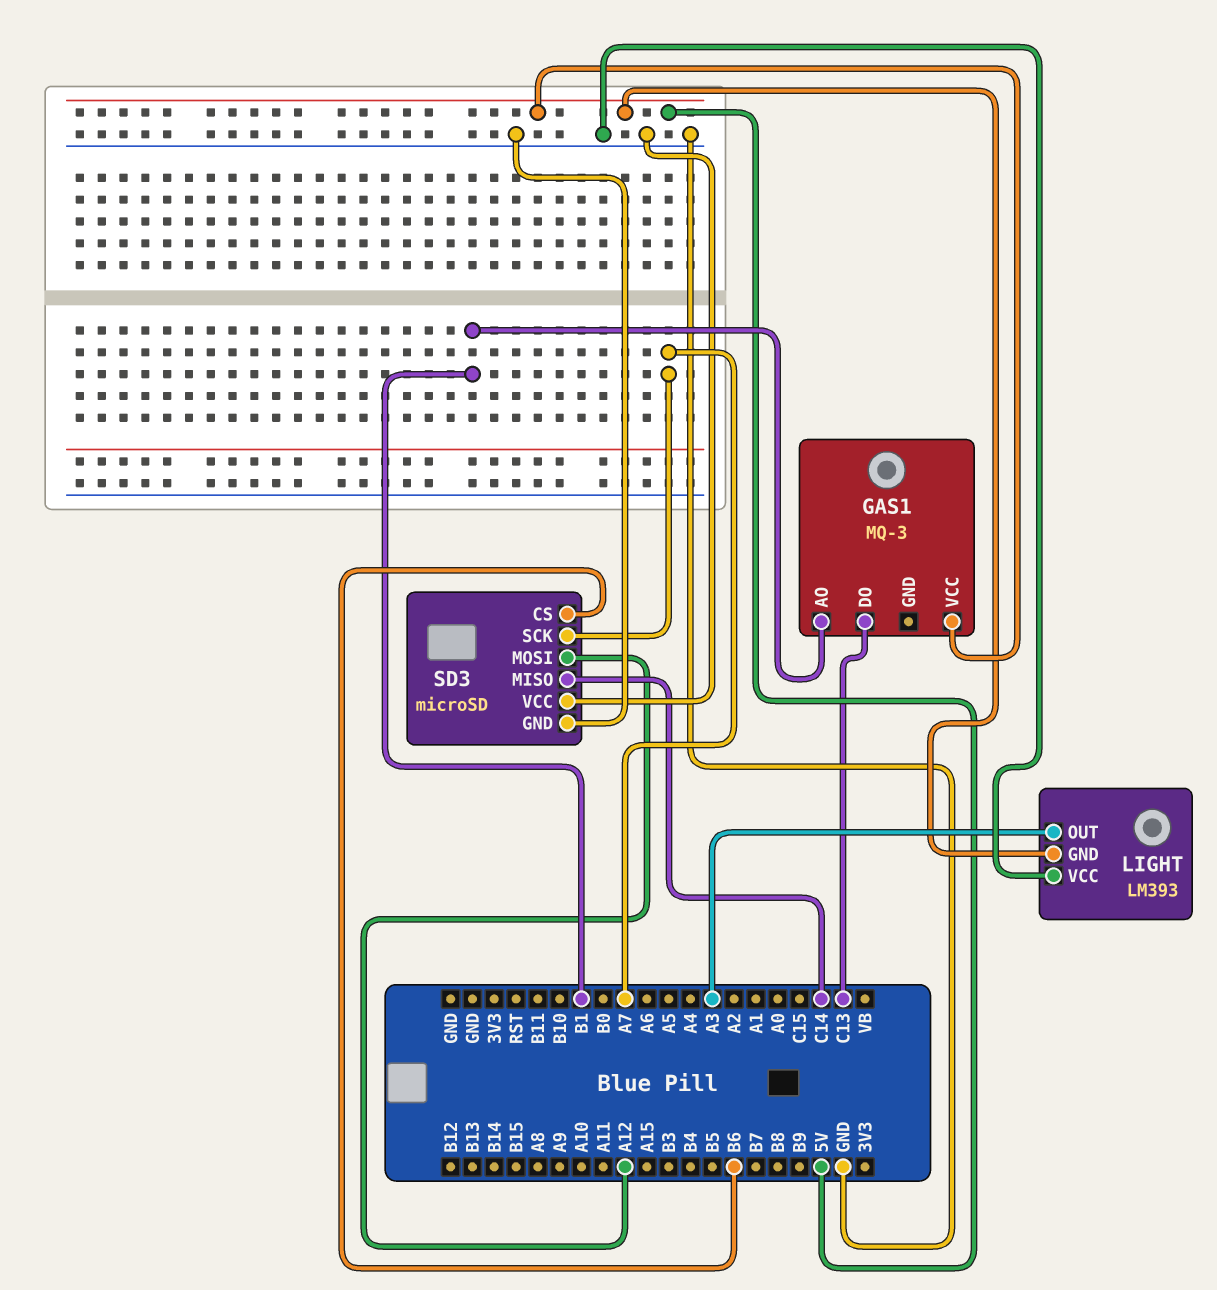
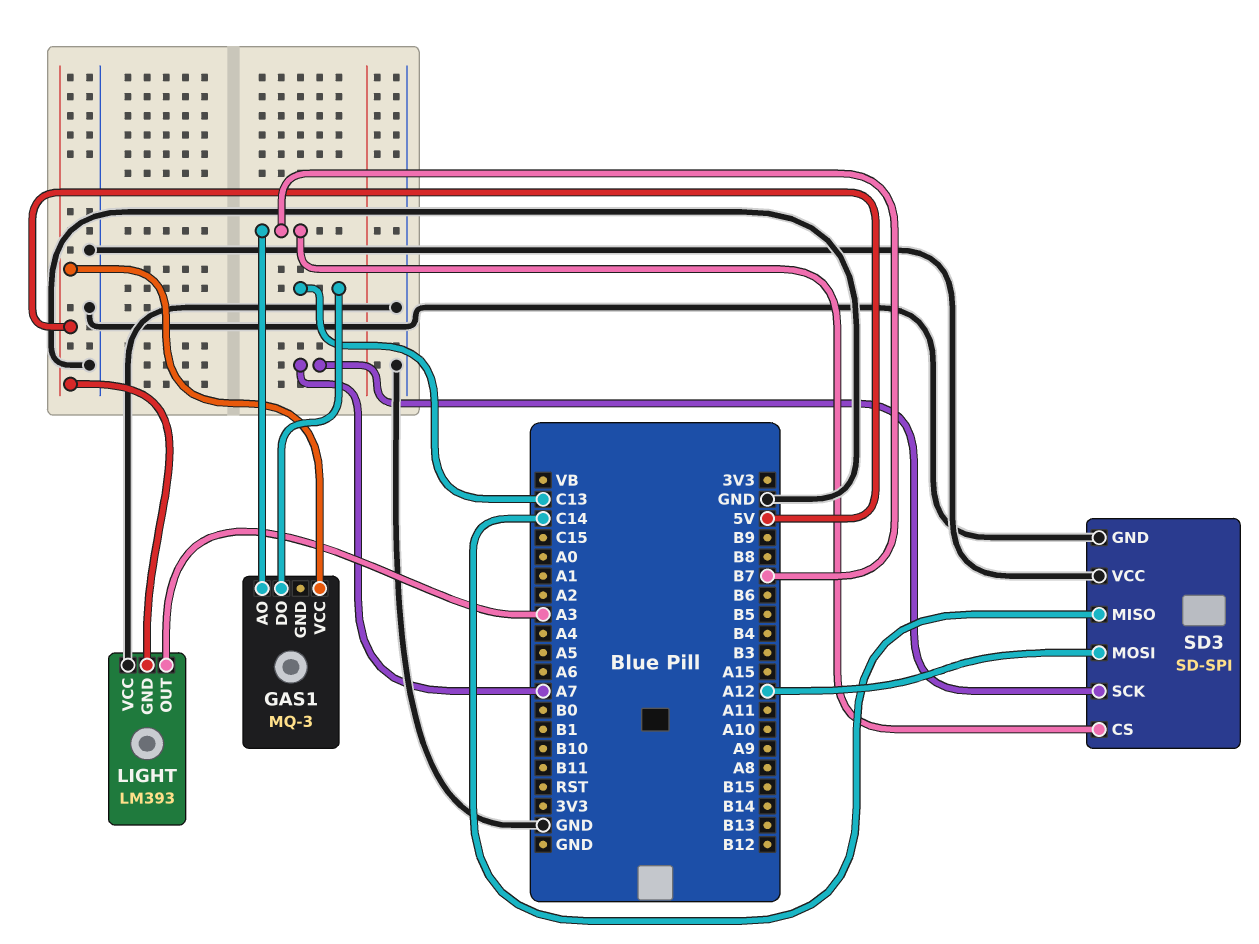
GAS1 pin AO: B1 -> B7
SD3: microSD -> SD-SPI
SD3 pin CS: B6 -> B7

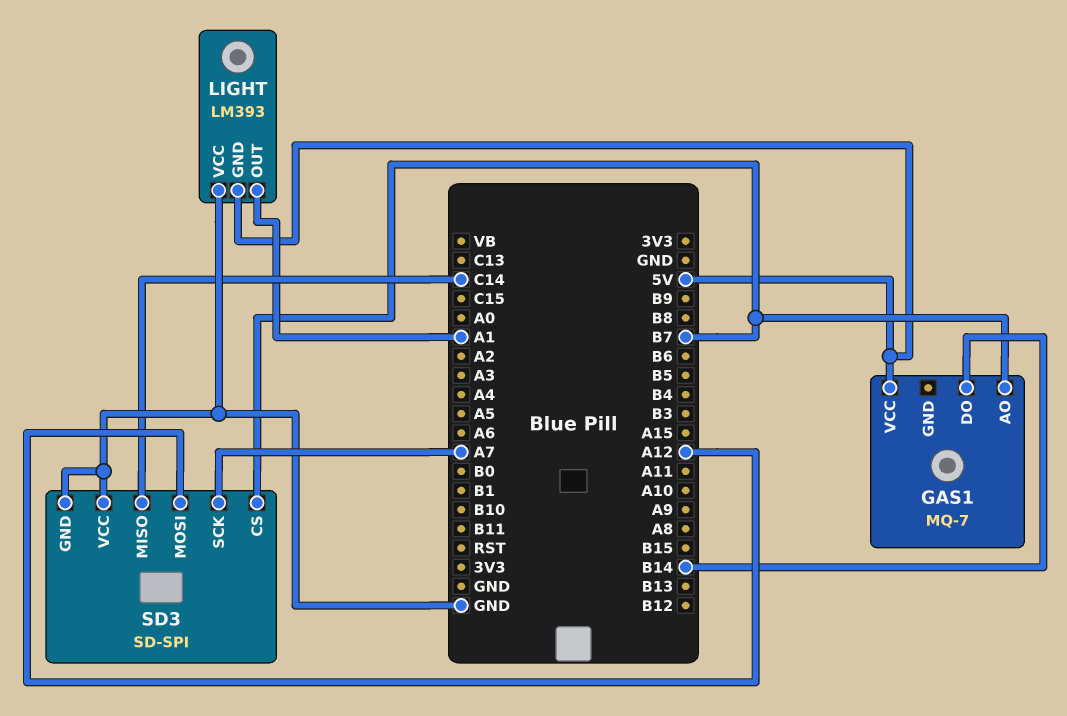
GAS1: MQ-3 -> MQ-7
GAS1 pin DO: C13 -> B14
LIGHT pin OUT: A3 -> A1

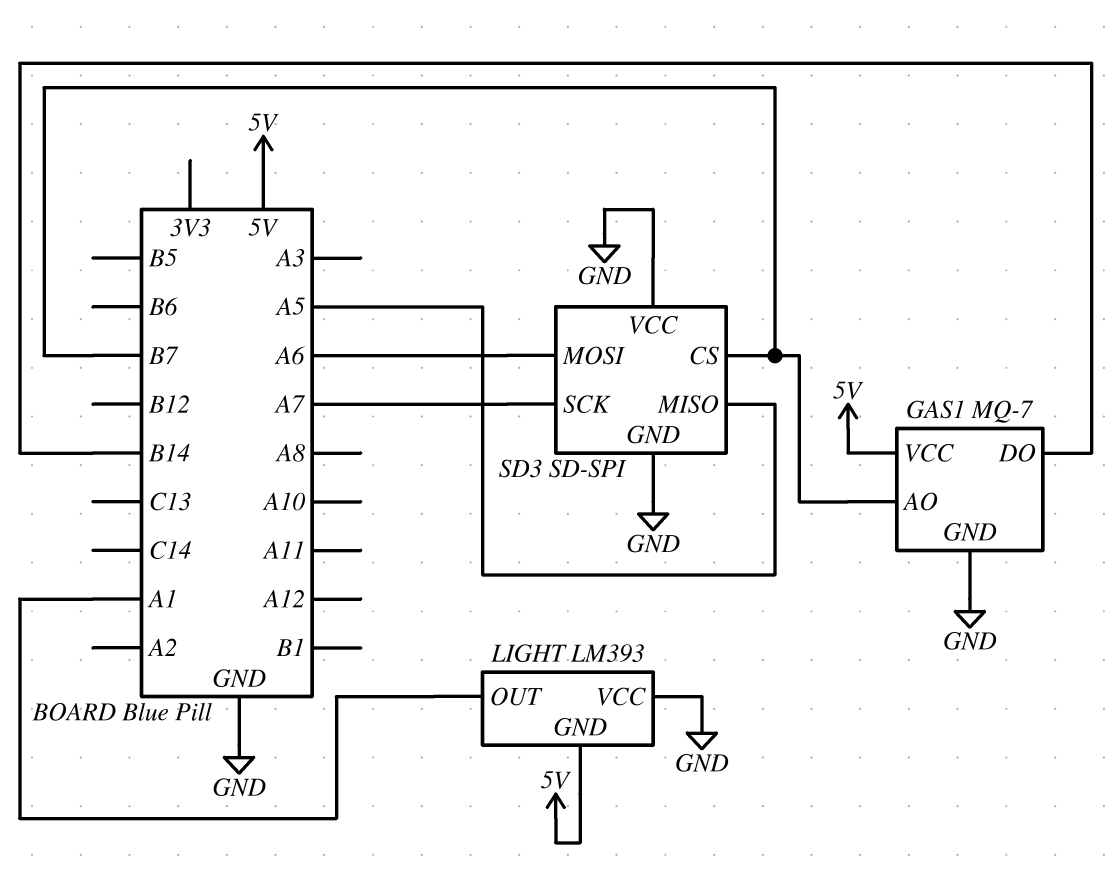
GAS1 pin GND: none -> GND
SD3 pin MISO: C14 -> A5
SD3 pin MOSI: A12 -> A6

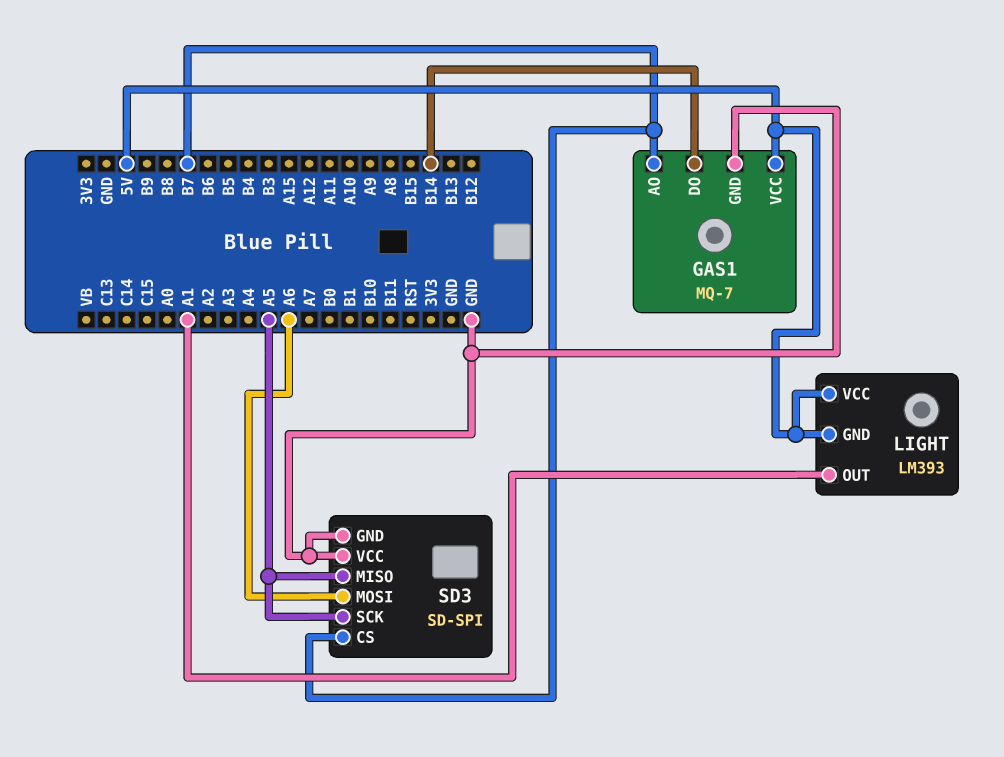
LIGHT pin VCC: GND -> 5V
SD3 pin SCK: A7 -> A5

